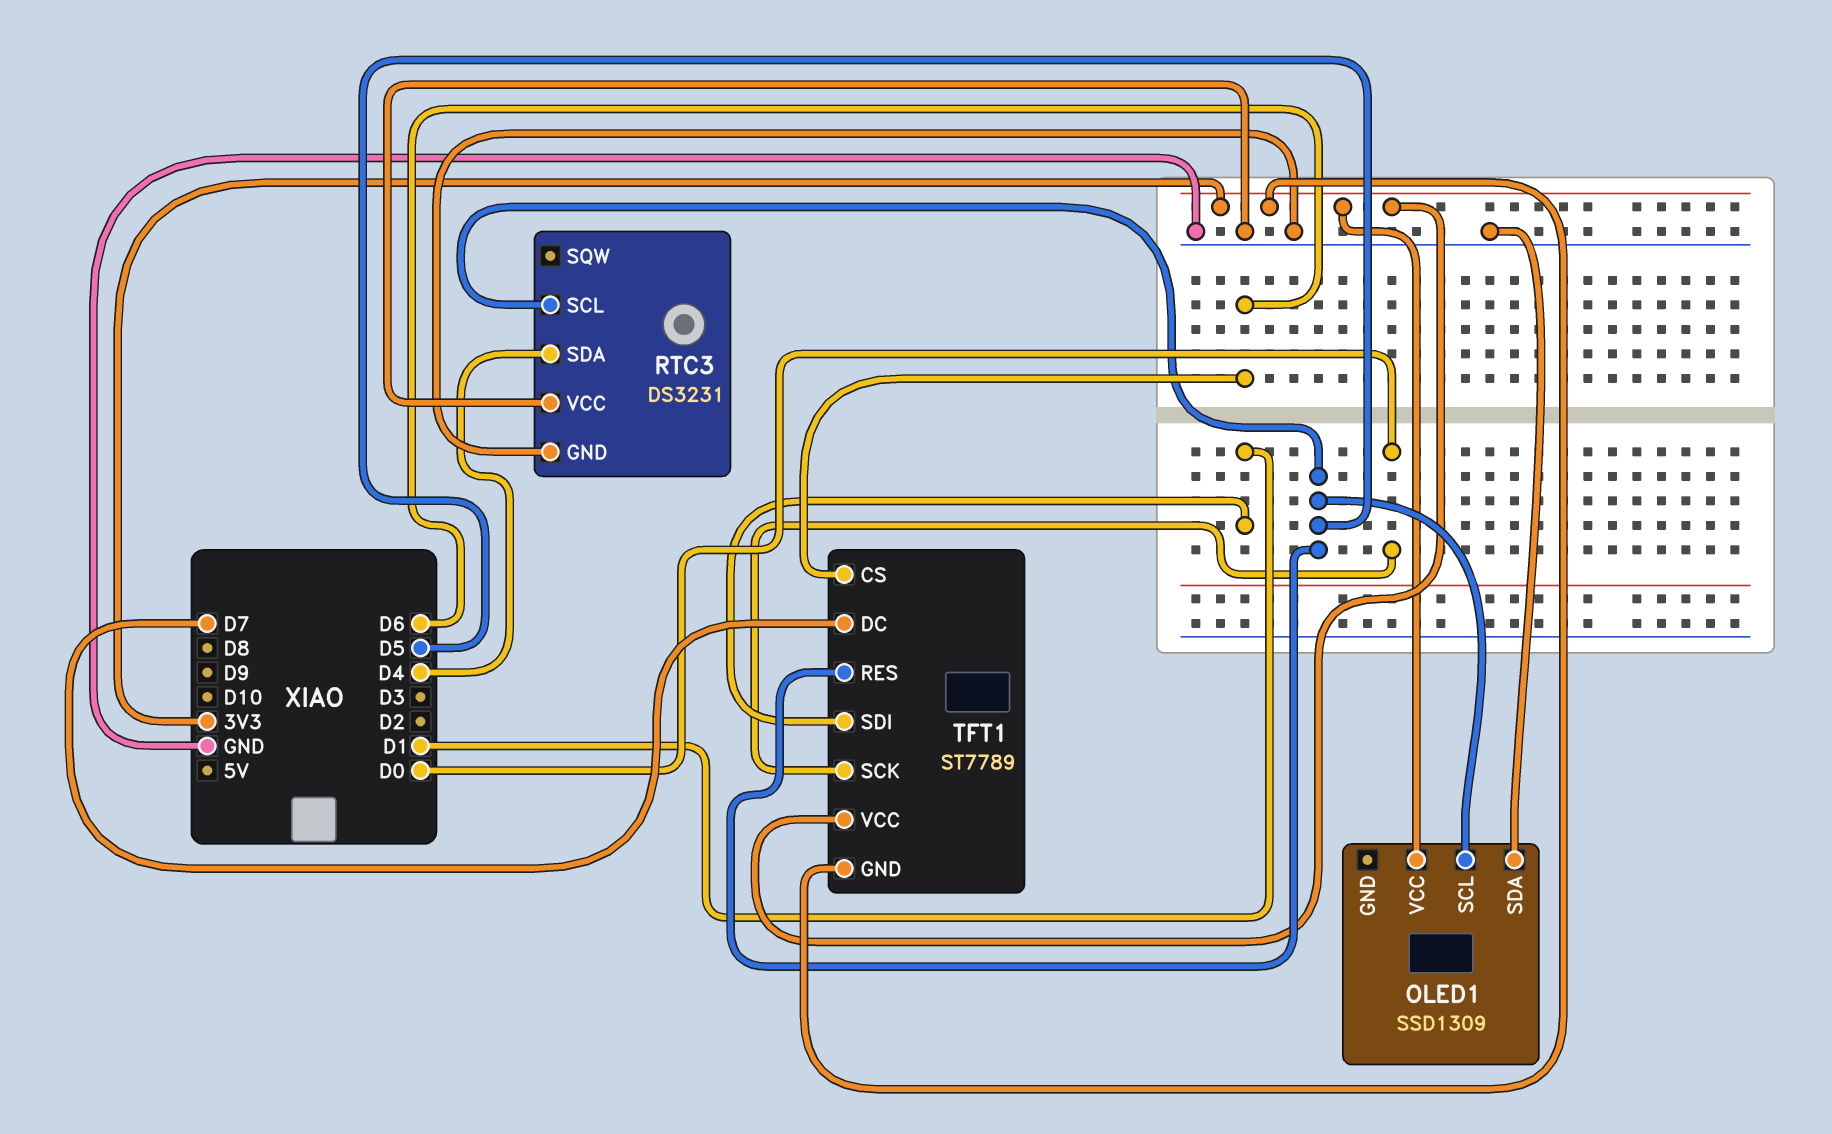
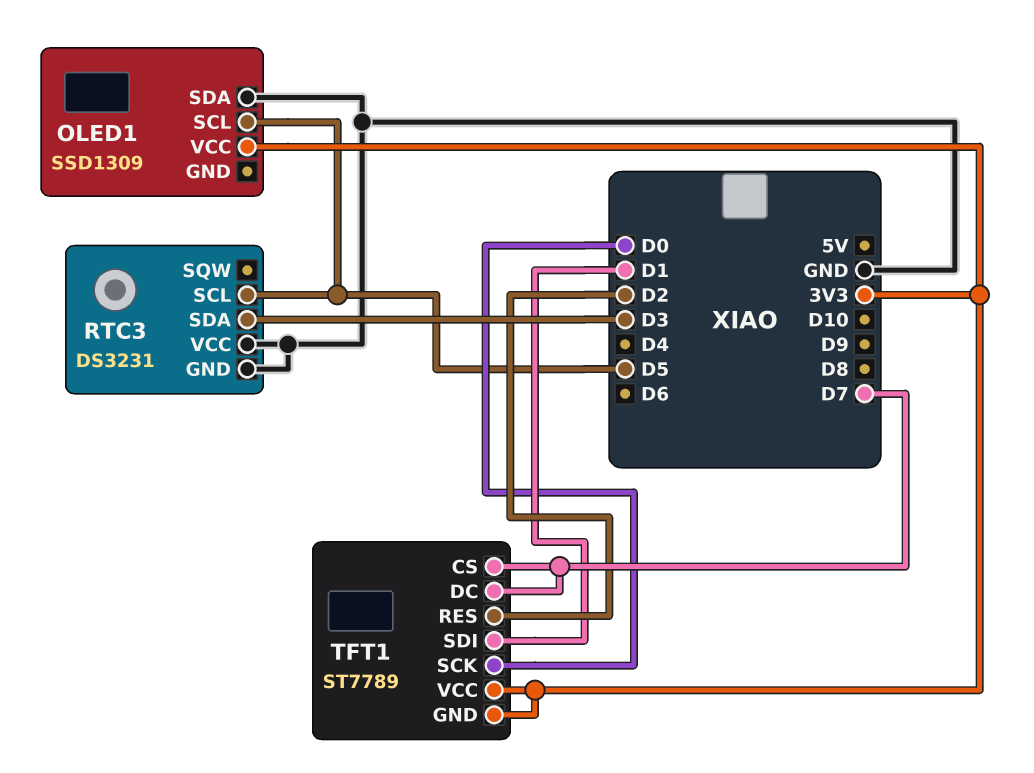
RTC3 pin SDA: D4 -> D3
TFT1 pin CS: D6 -> D7
TFT1 pin RES: D5 -> D2

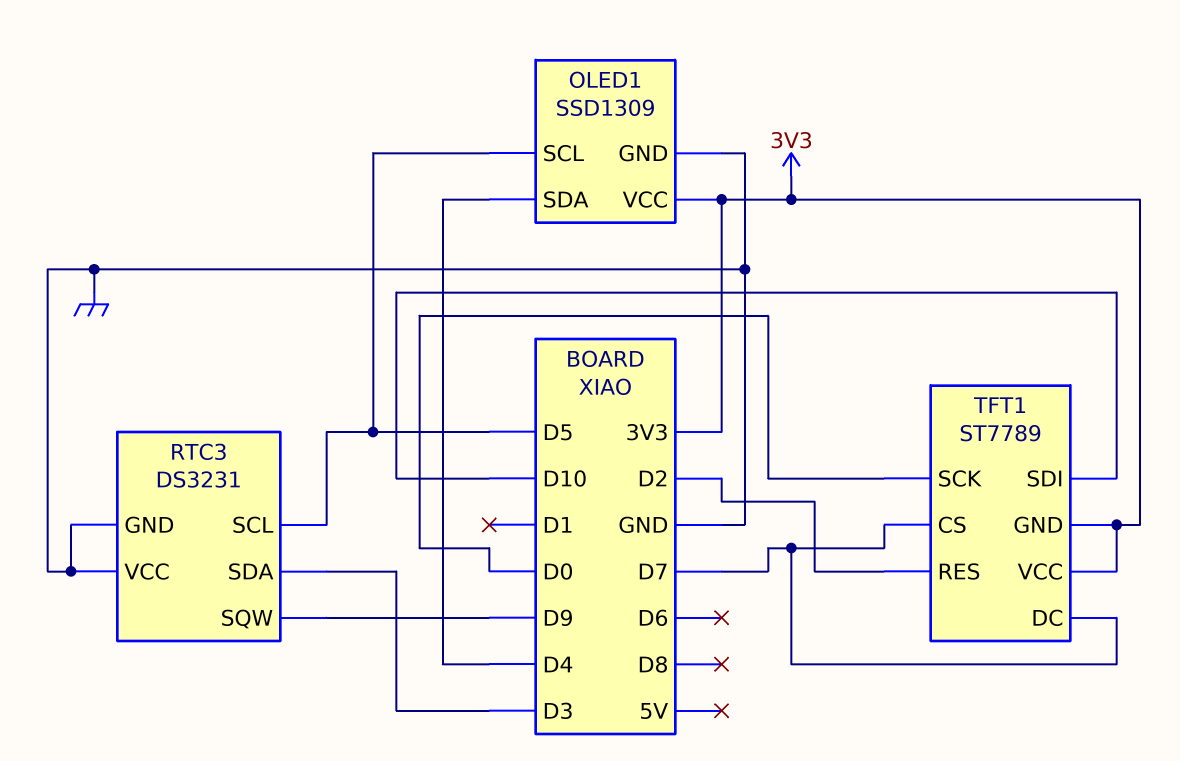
OLED1 pin GND: none -> GND
OLED1 pin SDA: GND -> D4
RTC3 pin SQW: none -> D9
TFT1 pin SDI: D1 -> D10

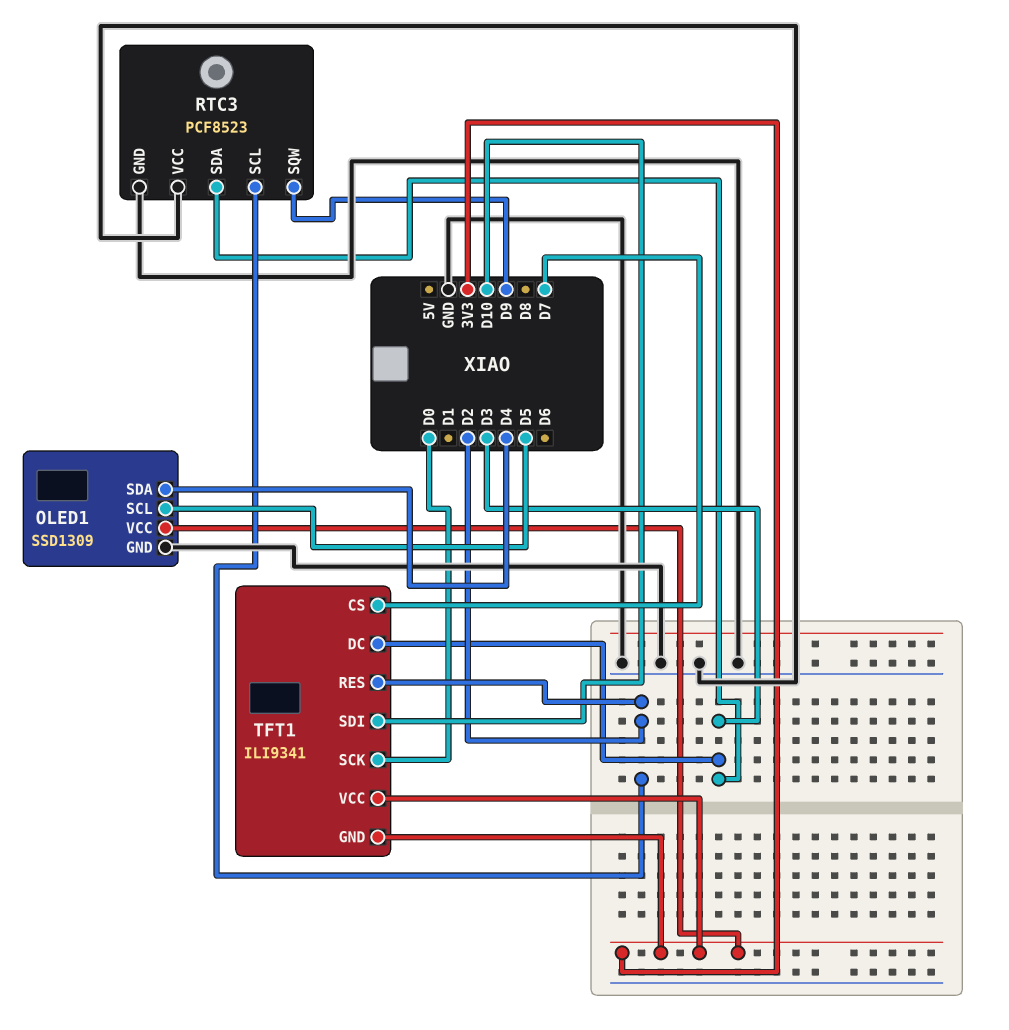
RTC3: DS3231 -> PCF8523
RTC3 pin SCL: D5 -> D2
TFT1: ST7789 -> ILI9341
TFT1 pin DC: D7 -> D3

